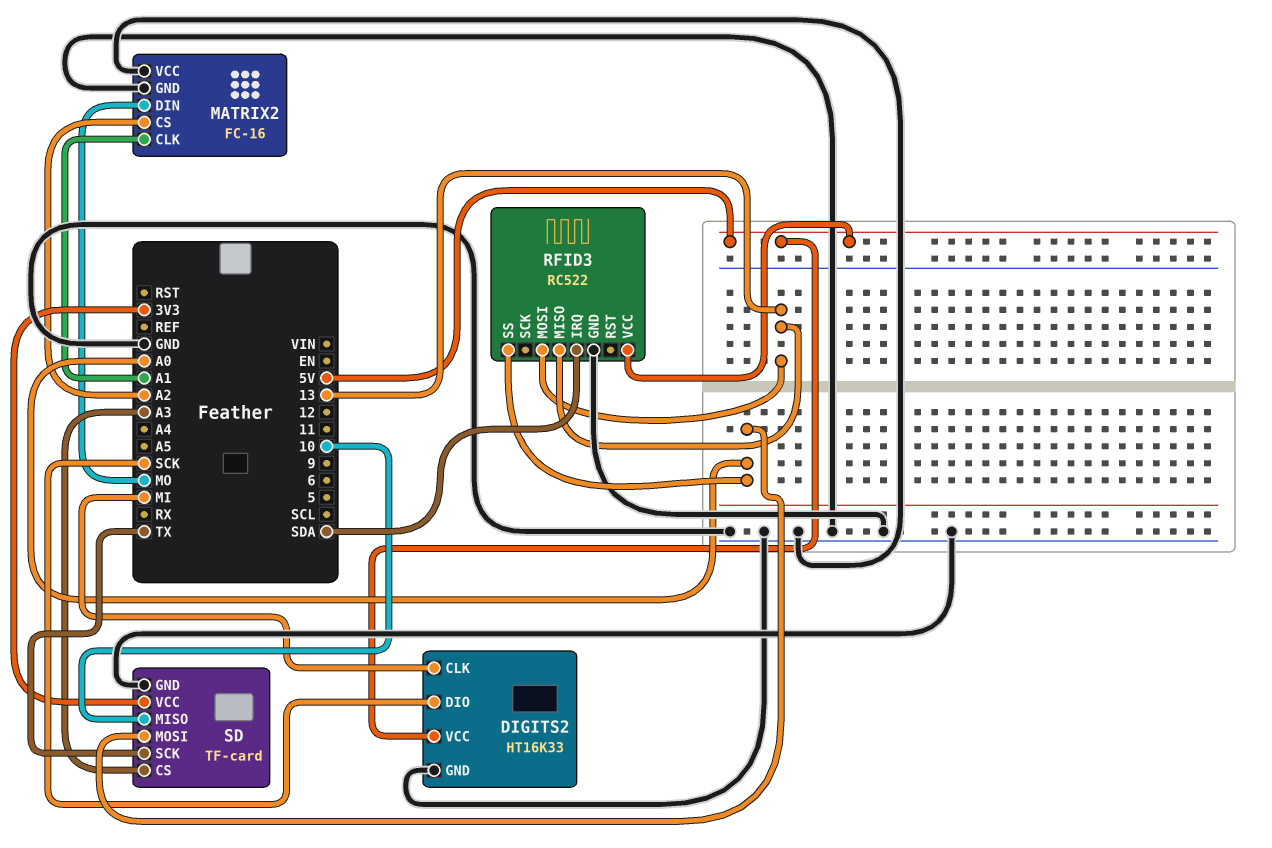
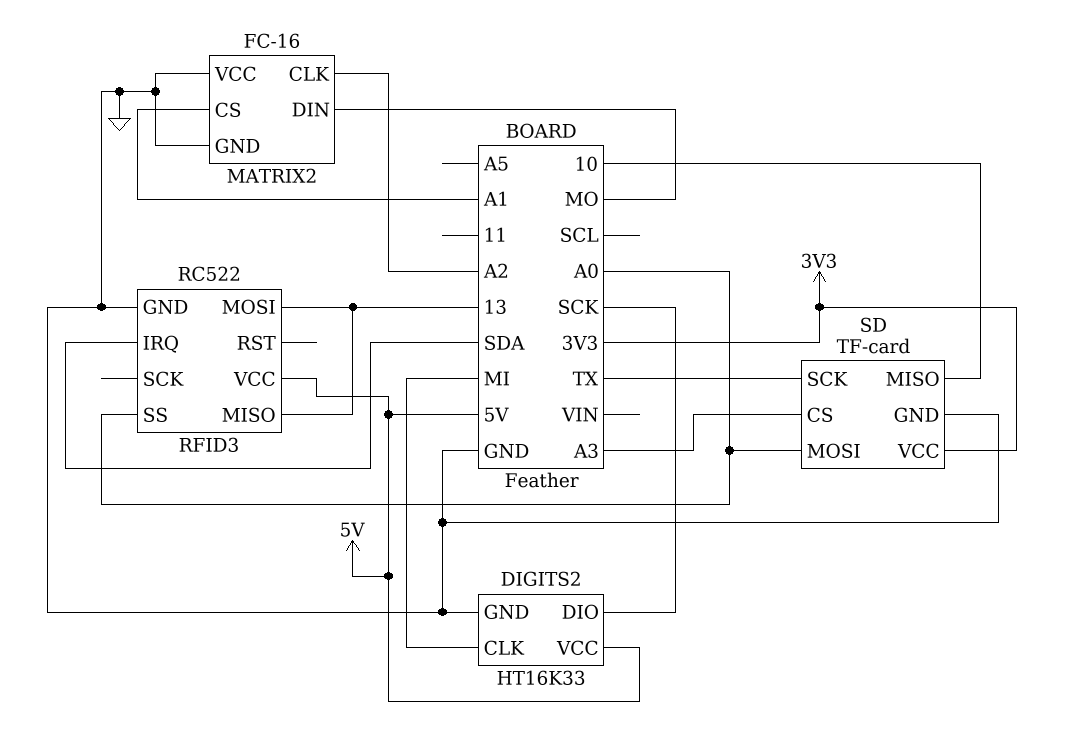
MATRIX2 pin CLK: A1 -> A2
MATRIX2 pin CS: A2 -> A1

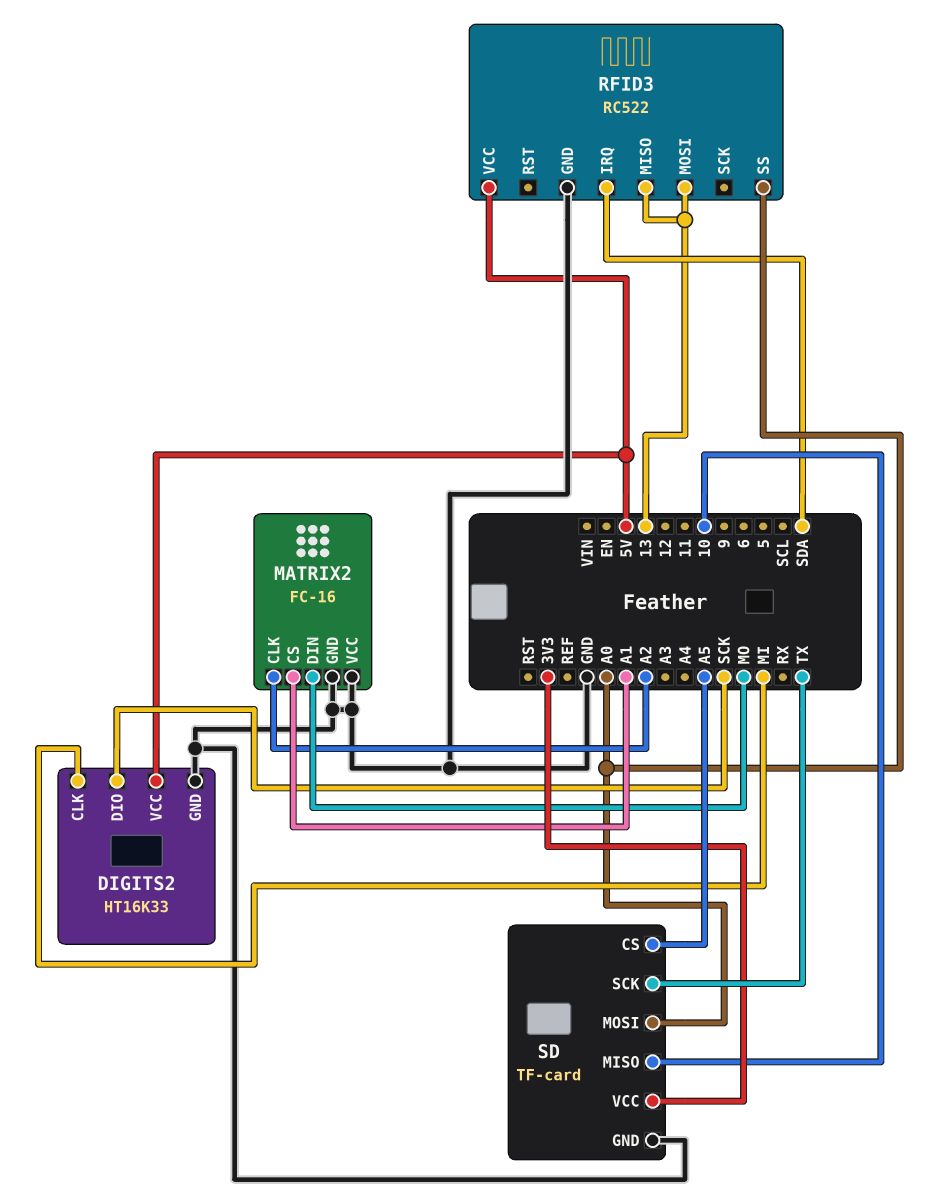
SD pin CS: A3 -> A5

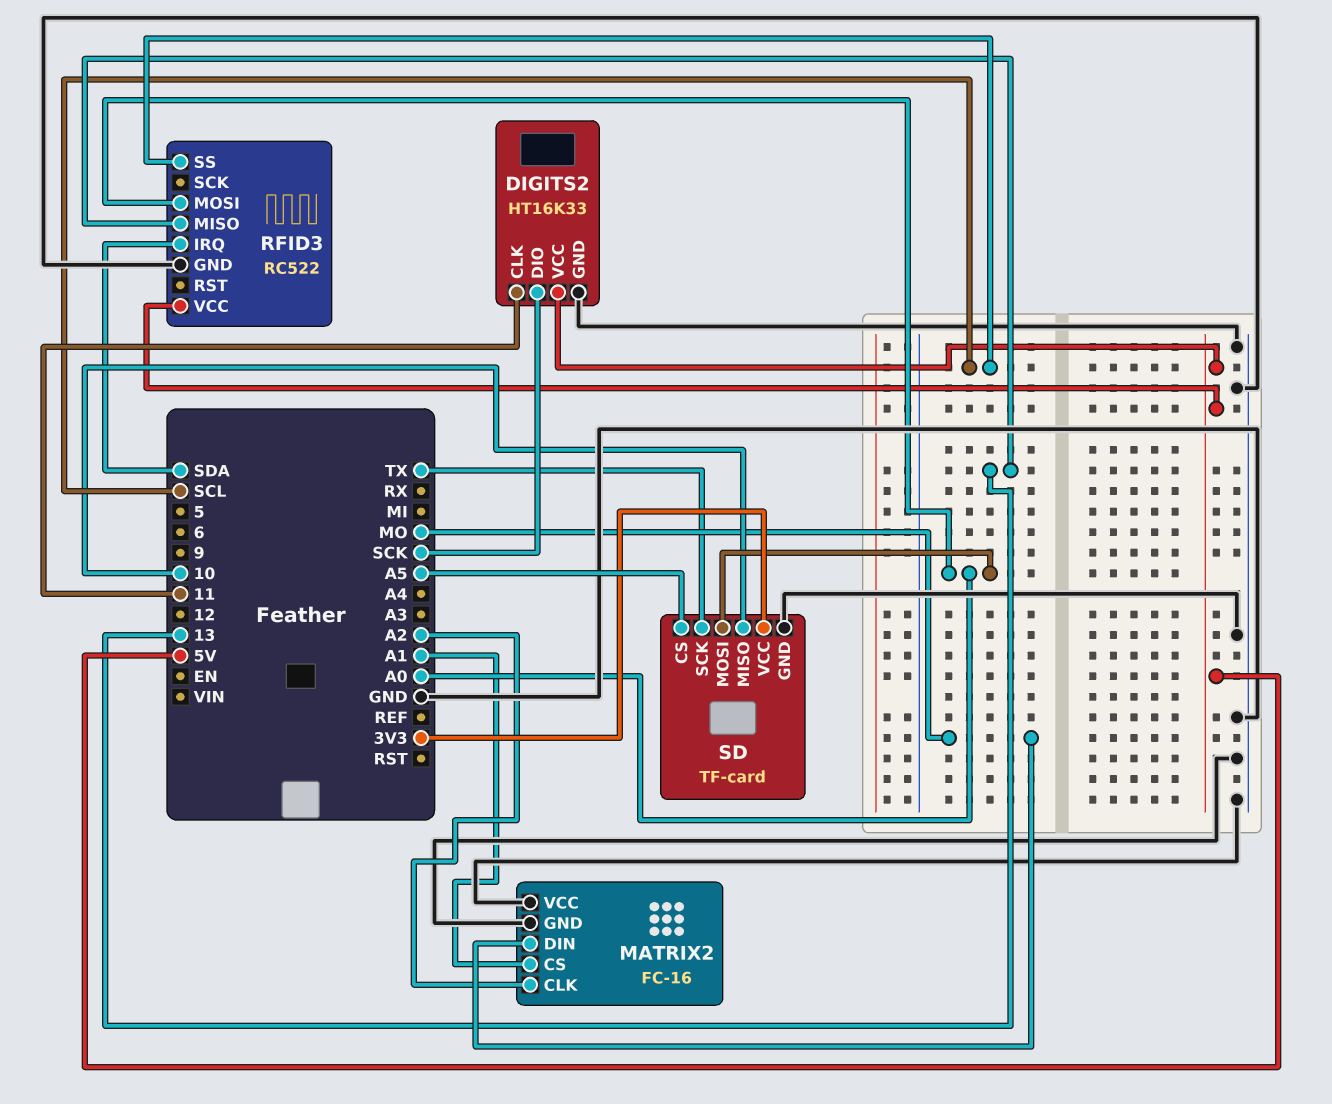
DIGITS2 pin CLK: MI -> 11
RFID3 pin MOSI: 13 -> A0
RFID3 pin SS: A0 -> SCL

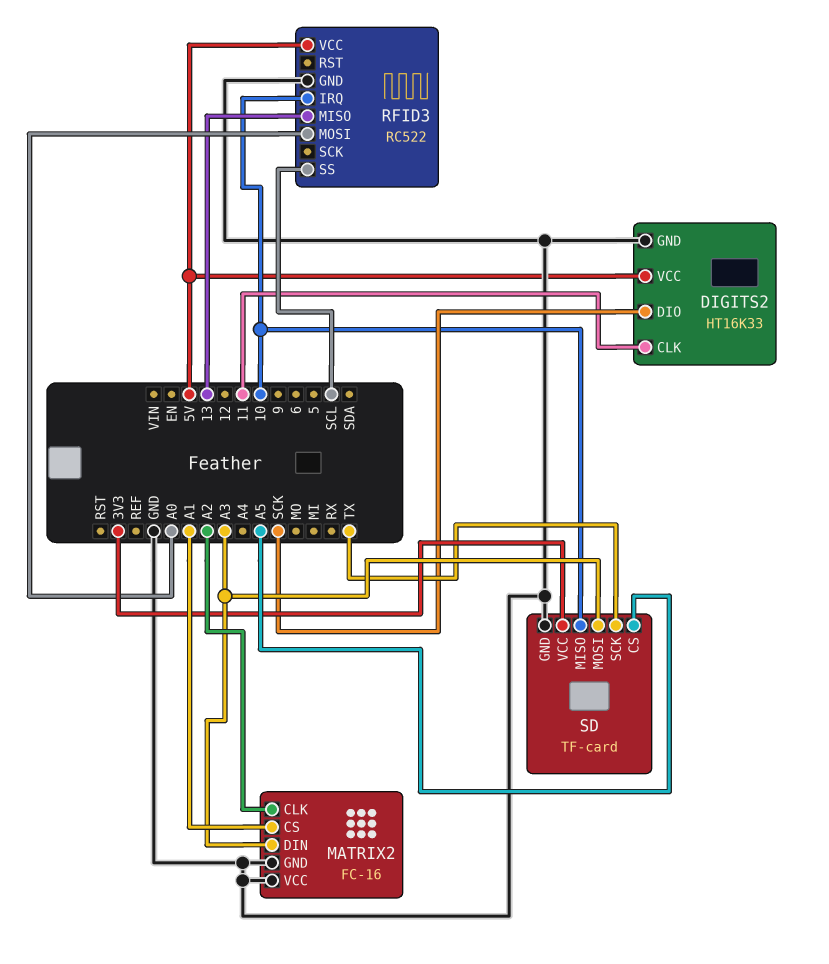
MATRIX2 pin DIN: MO -> A3
RFID3 pin IRQ: SDA -> 10
SD pin MOSI: A0 -> A3

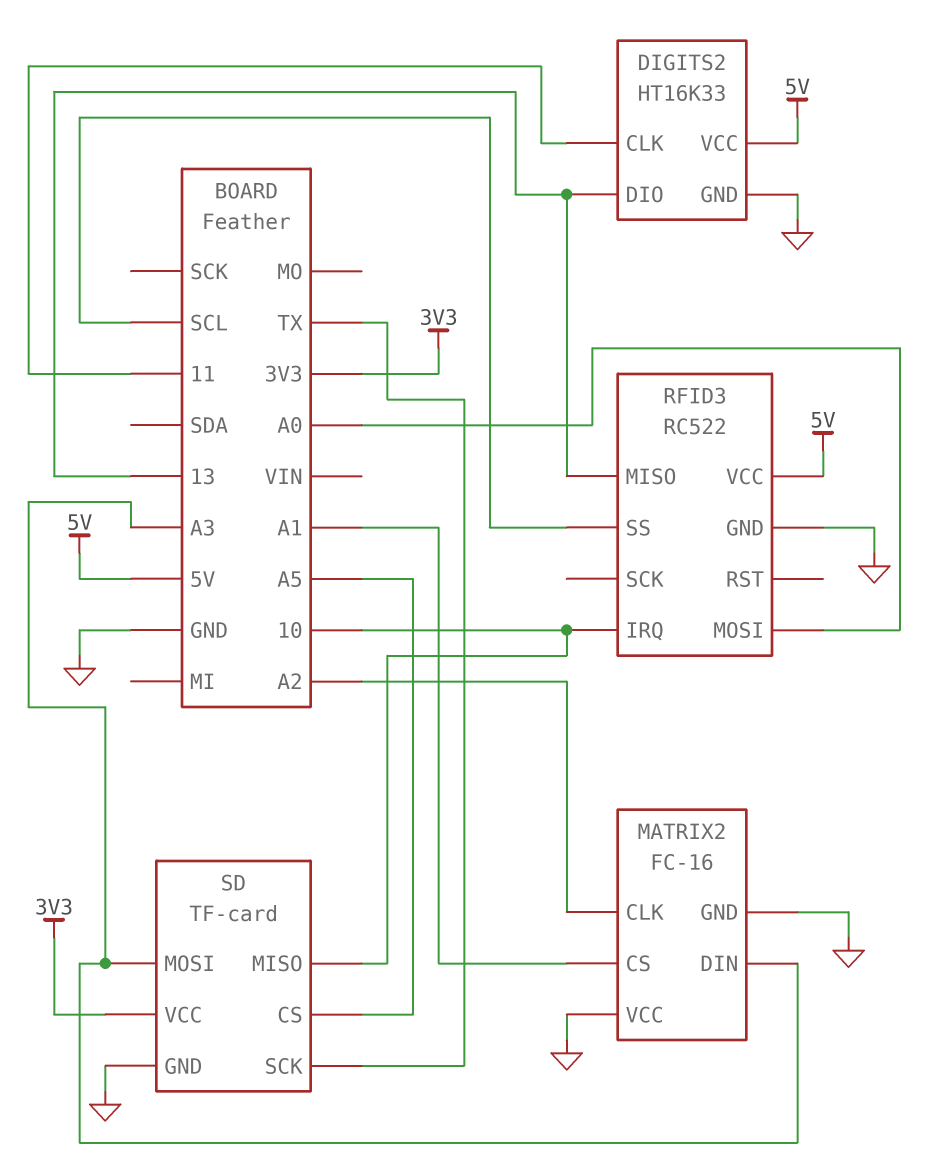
DIGITS2 pin DIO: SCK -> 13

